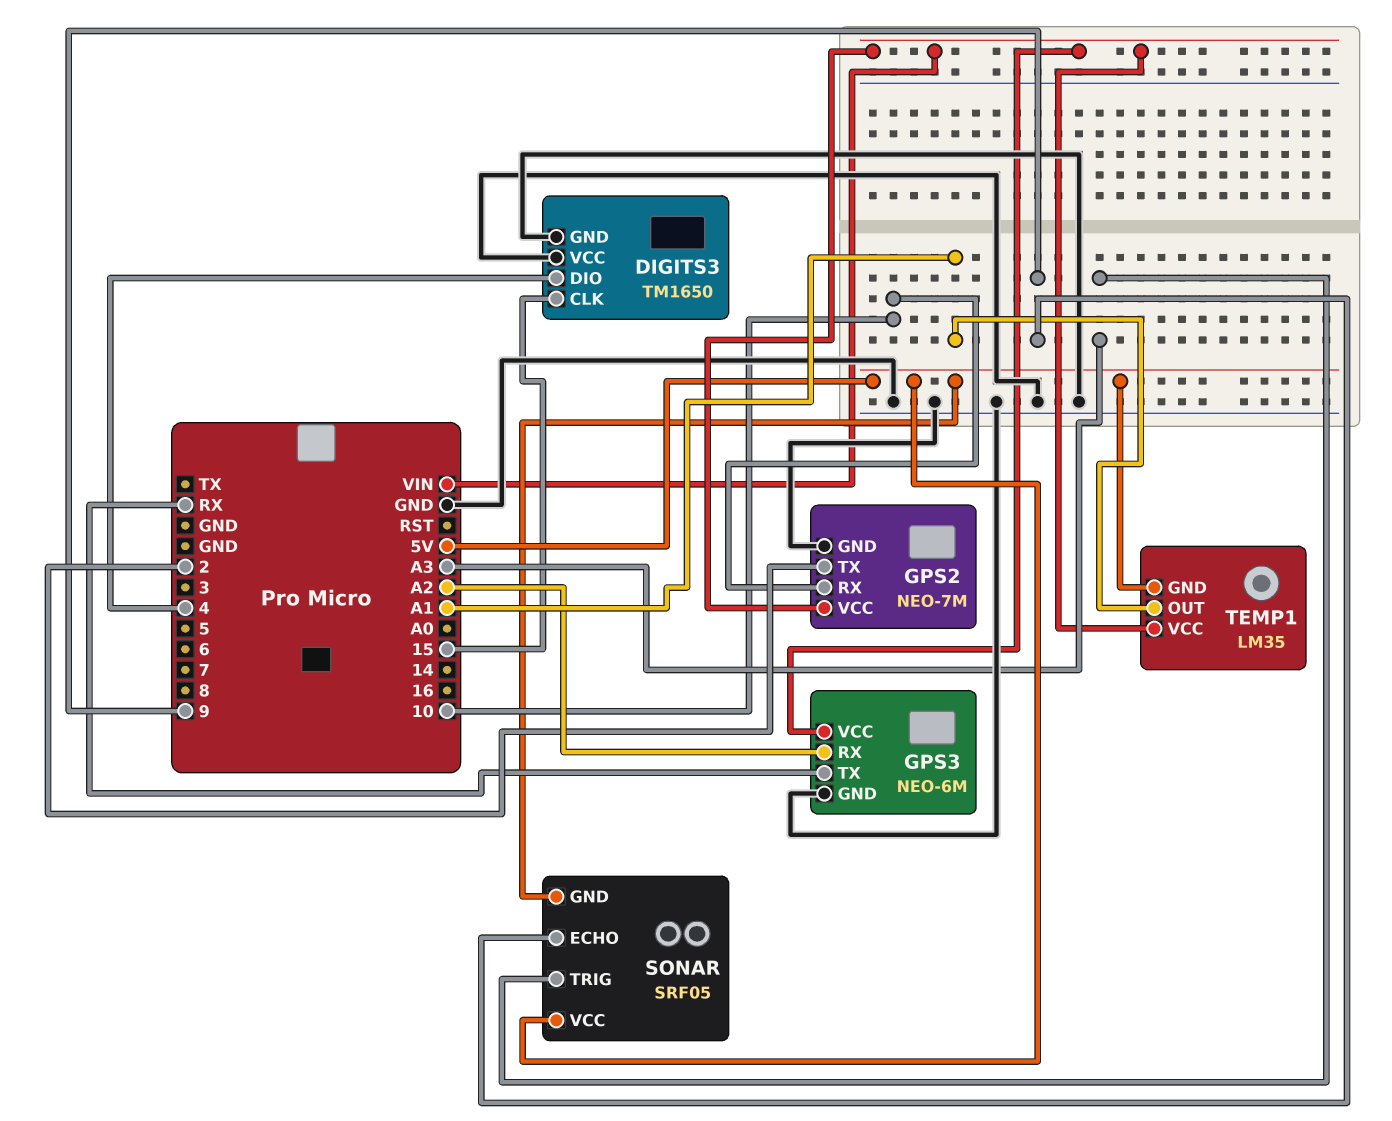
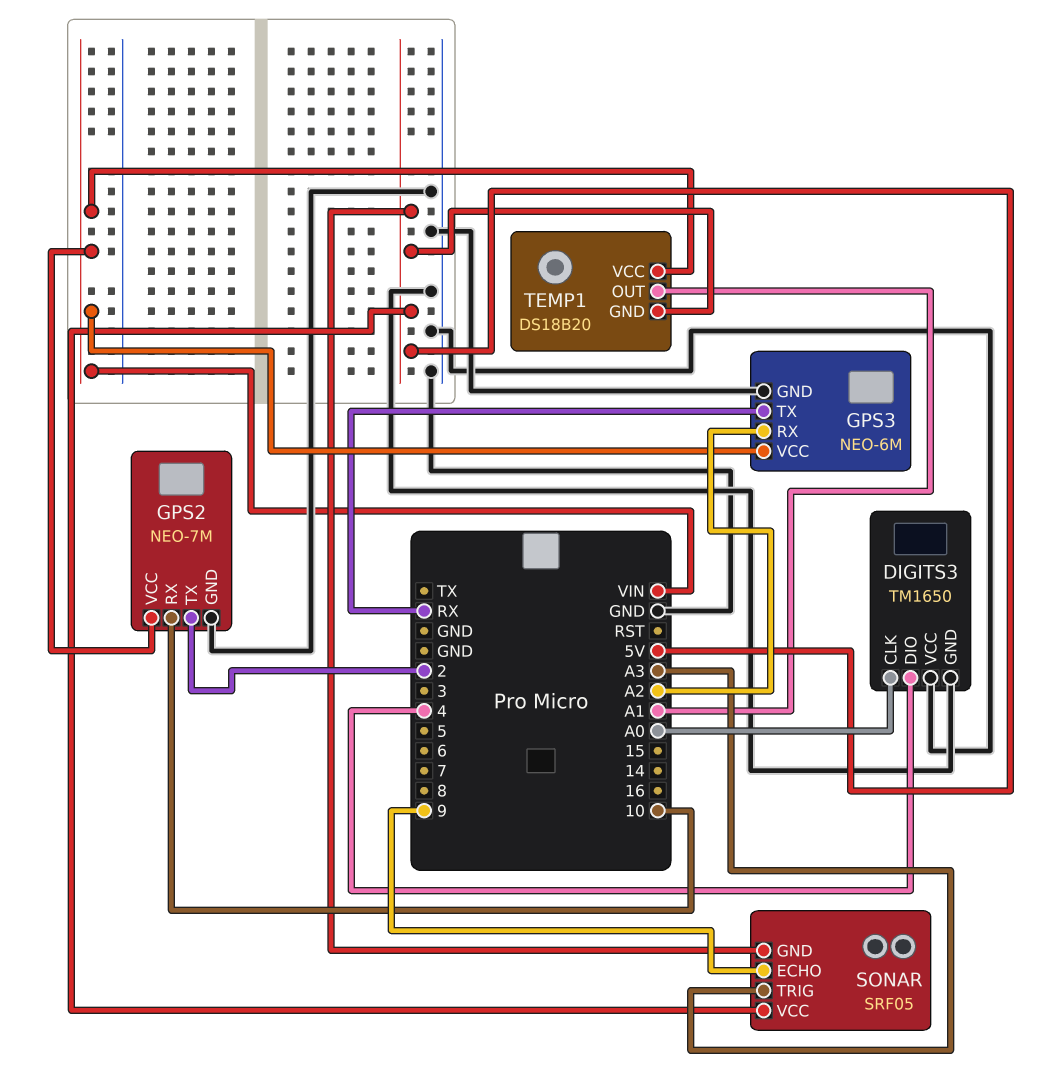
DIGITS3 pin CLK: 15 -> A0
TEMP1: LM35 -> DS18B20

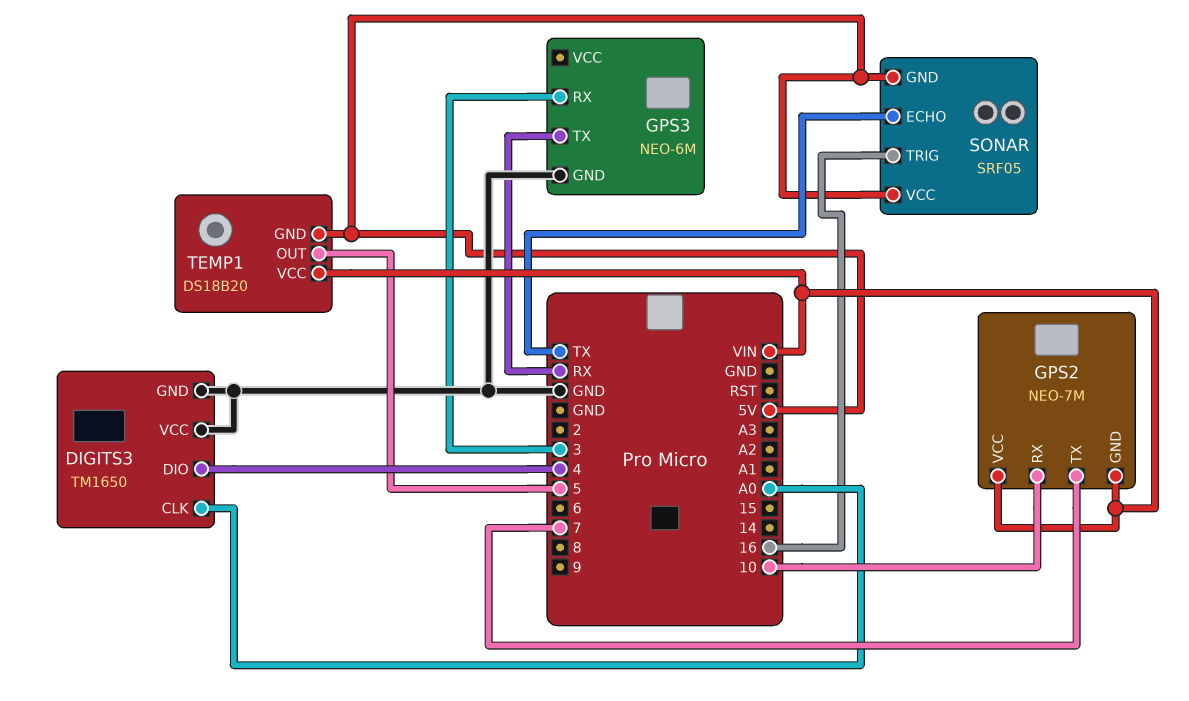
GPS2 pin GND: GND -> VIN
GPS2 pin TX: 2 -> 7
GPS3 pin RX: A2 -> 3
GPS3 pin VCC: VIN -> none
SONAR pin ECHO: 9 -> TX
SONAR pin TRIG: A3 -> 16
TEMP1 pin OUT: A1 -> 5

